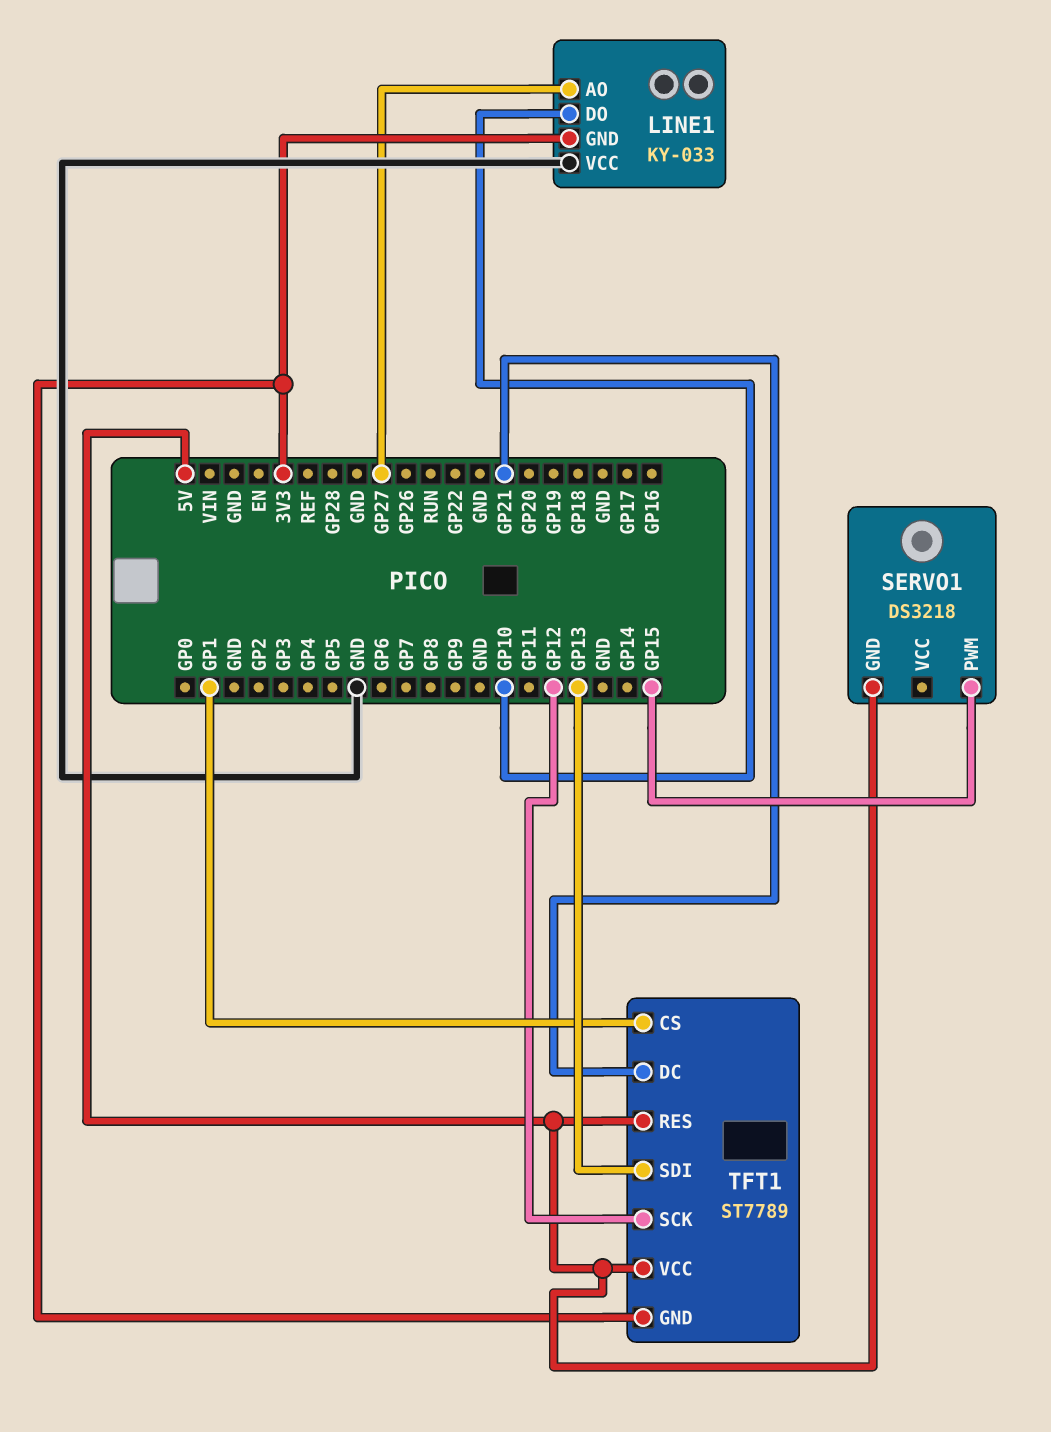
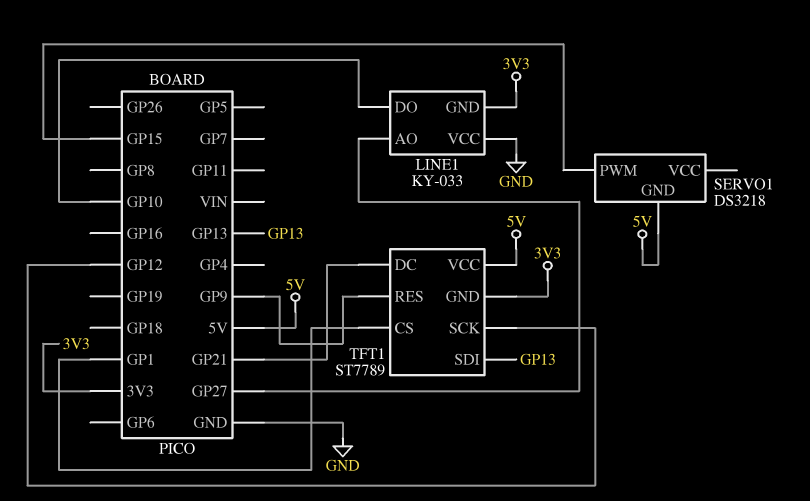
TFT1 pin RES: 5V -> GP9

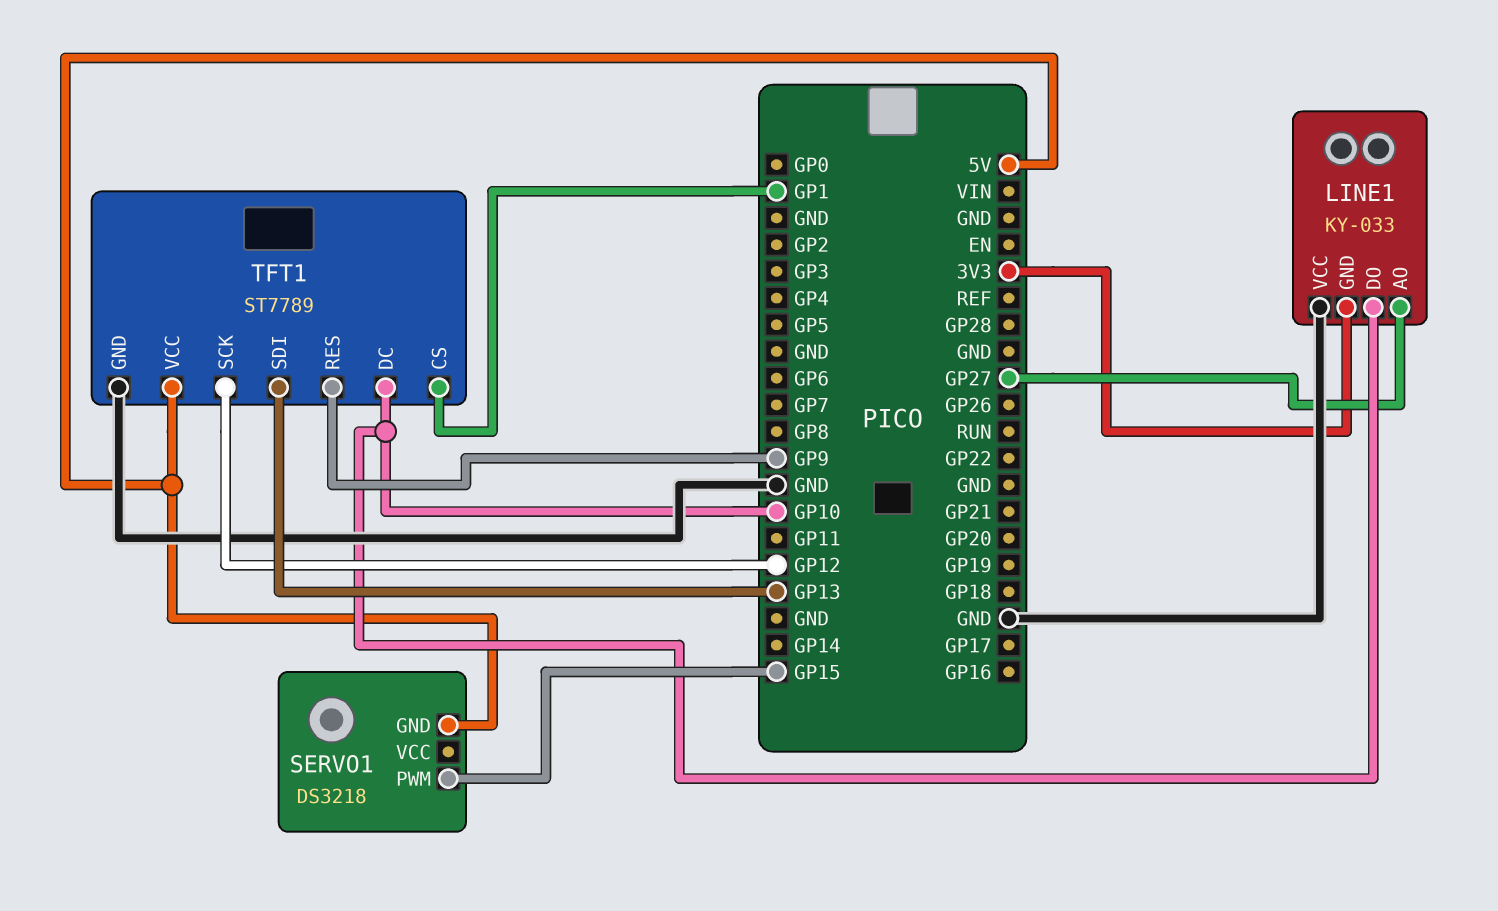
TFT1 pin DC: GP21 -> GP10
TFT1 pin GND: 3V3 -> GND

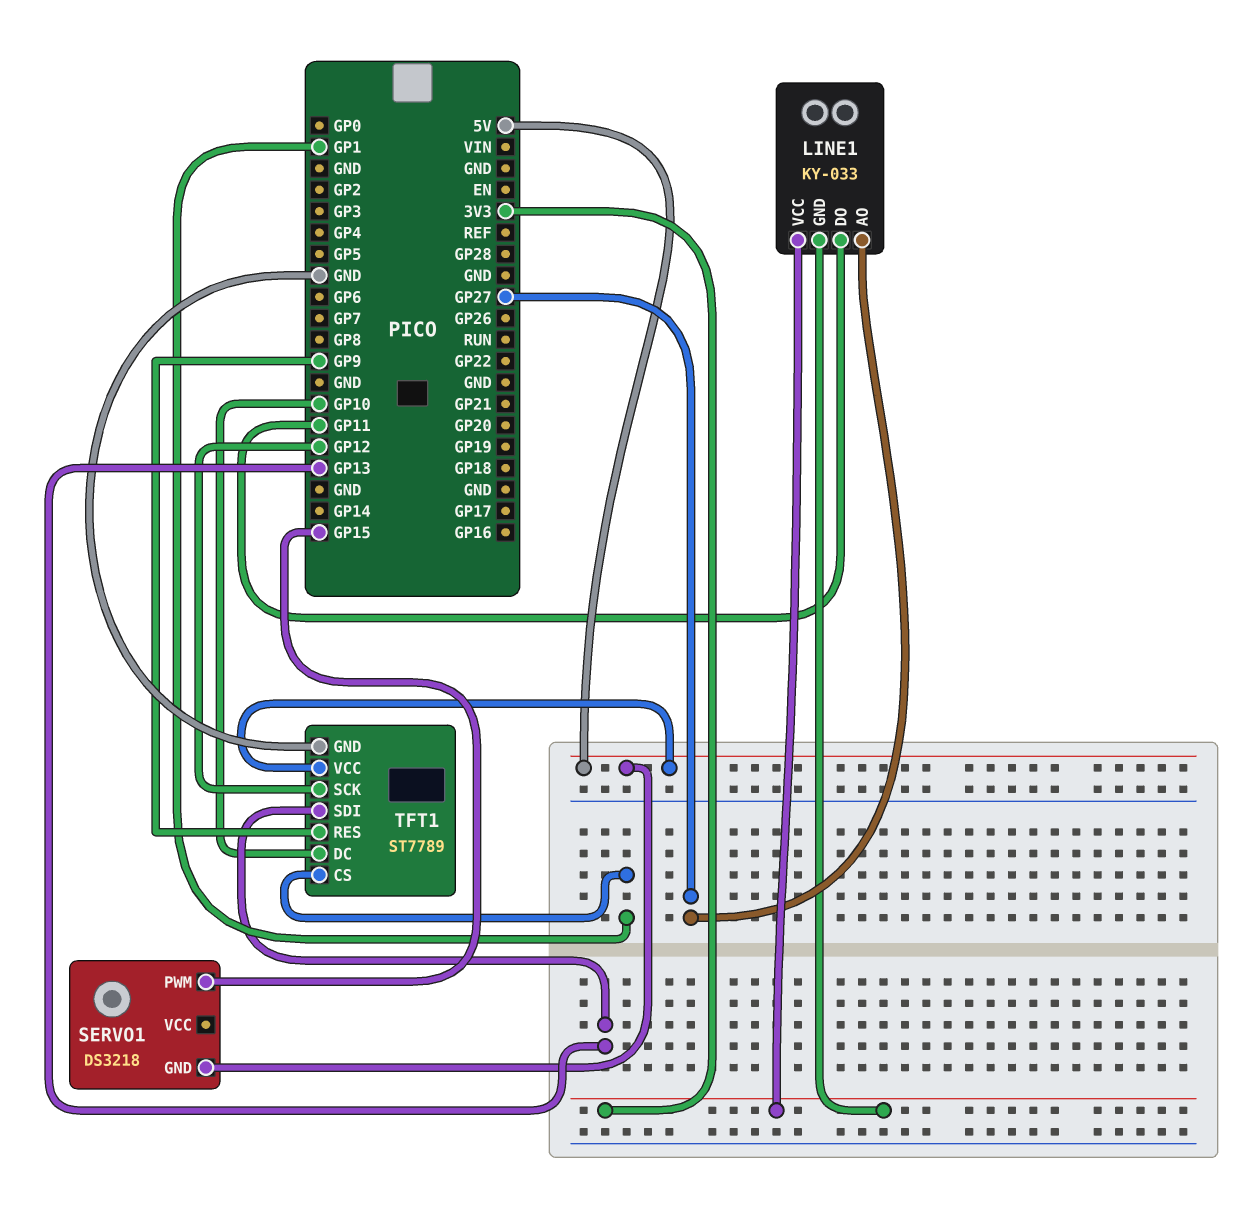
LINE1 pin DO: GP10 -> GP11
LINE1 pin VCC: GND -> 3V3

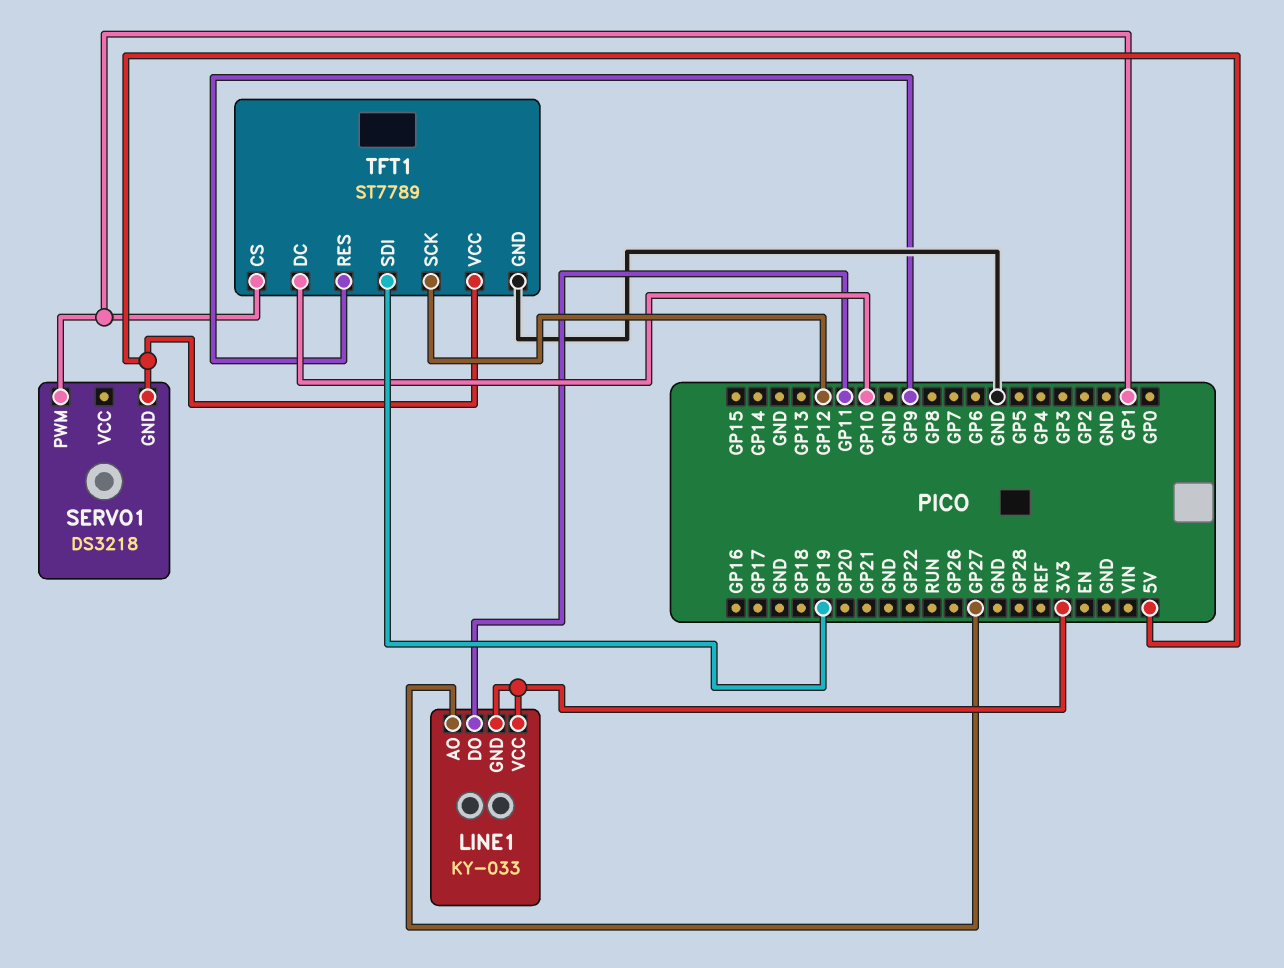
SERVO1 pin PWM: GP15 -> GP1
TFT1 pin SDI: GP13 -> GP19

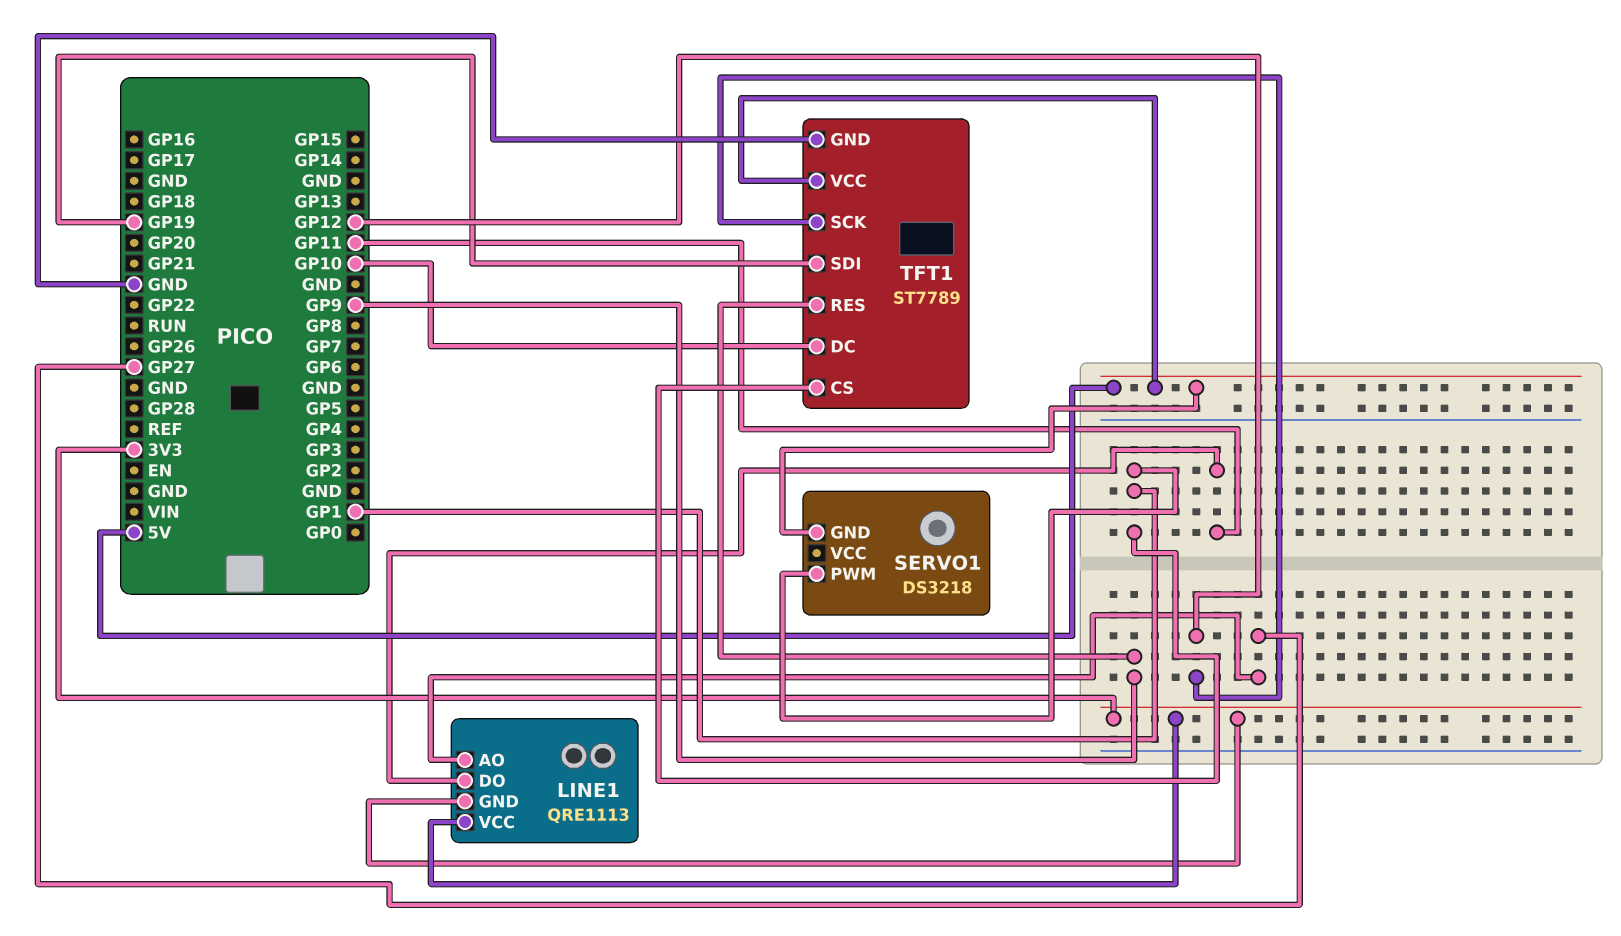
LINE1: KY-033 -> QRE1113

